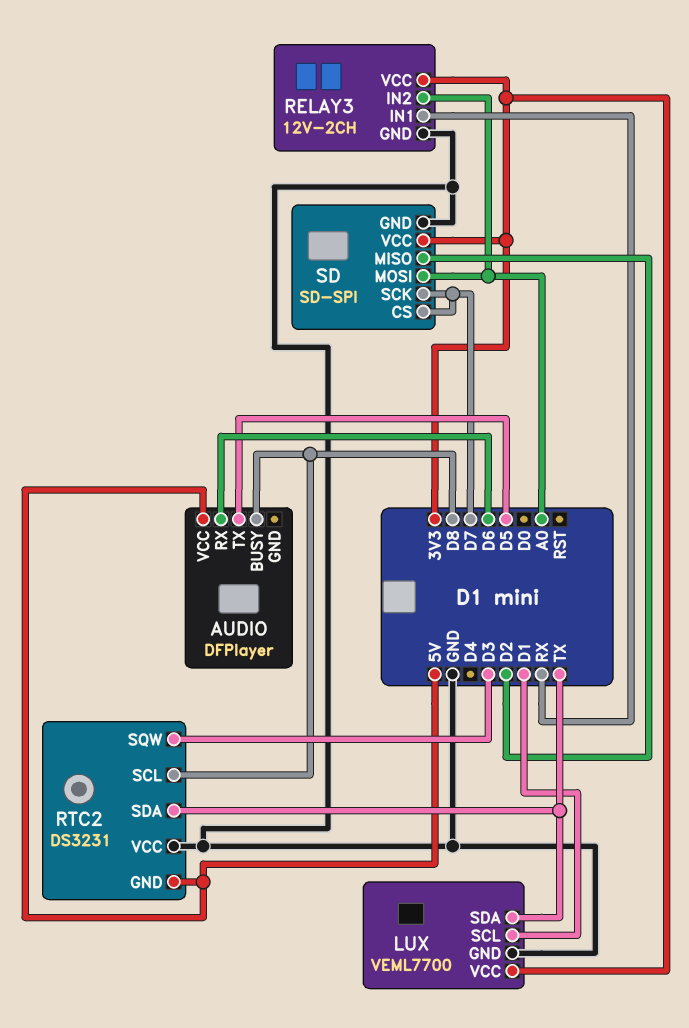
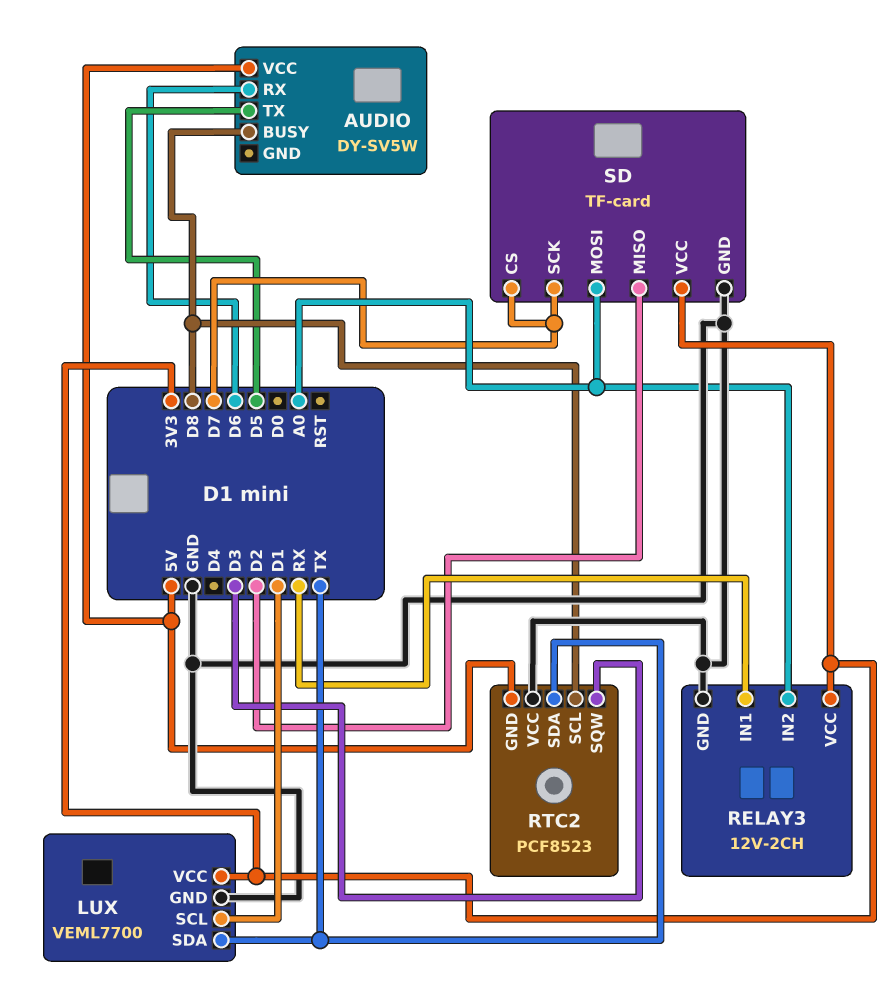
AUDIO: DFPlayer -> DY-SV5W
RTC2: DS3231 -> PCF8523
SD: SD-SPI -> TF-card

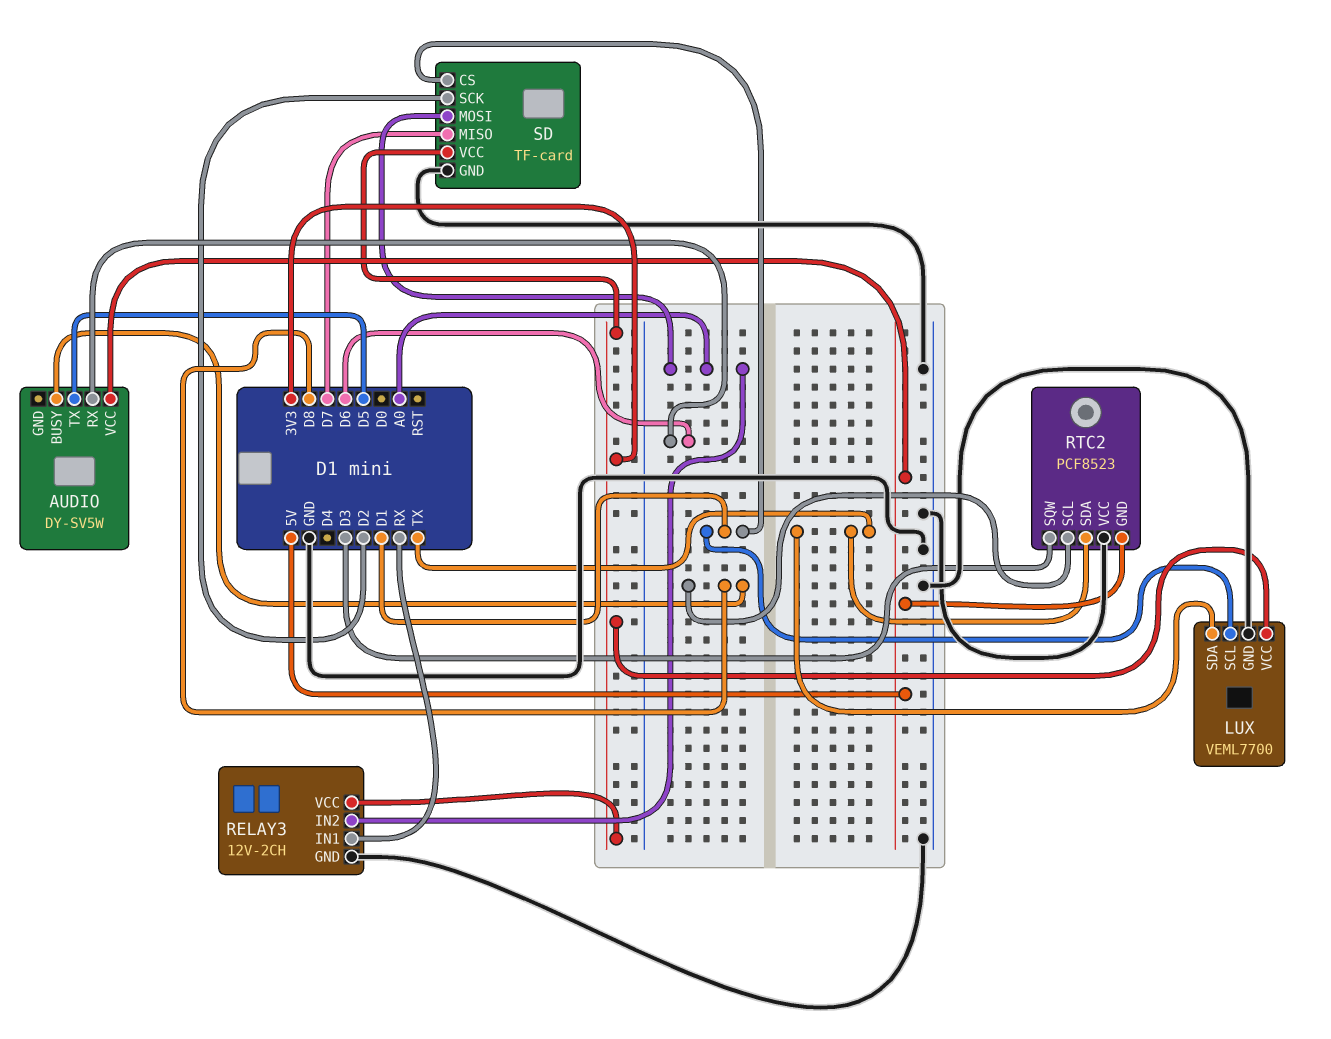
SD pin CS: D7 -> D1
SD pin MISO: D2 -> D7
SD pin SCK: D7 -> D2

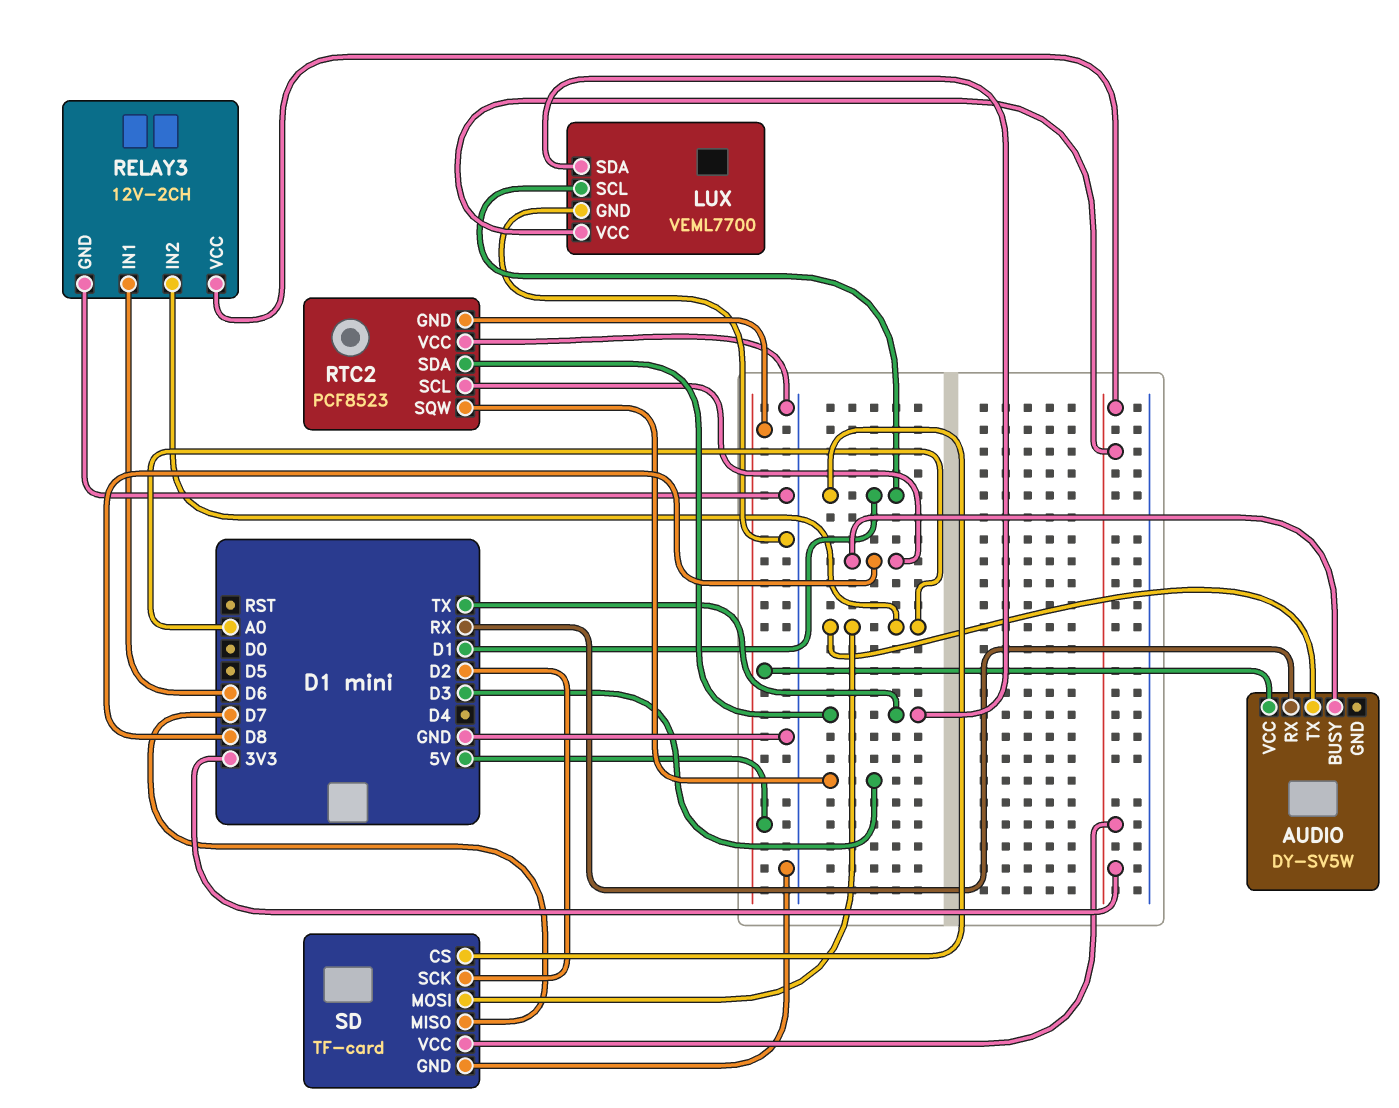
AUDIO pin RX: D6 -> RX
AUDIO pin TX: D5 -> A0
RELAY3 pin IN1: RX -> D6

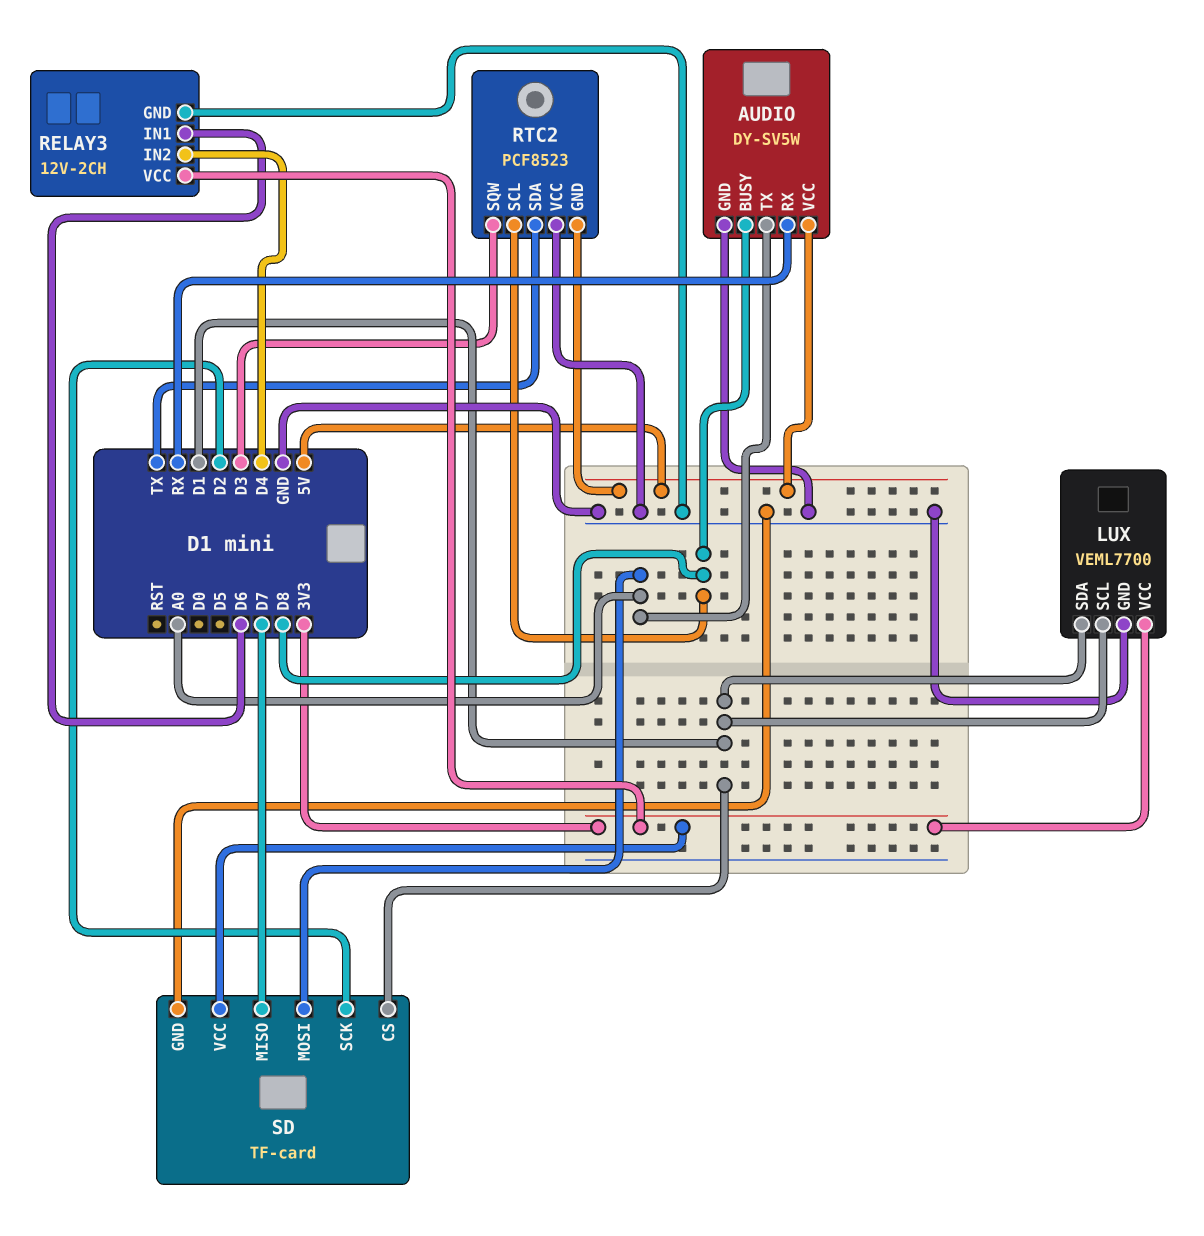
AUDIO pin GND: none -> GND
LUX pin SDA: TX -> D1
RELAY3 pin IN2: A0 -> D4

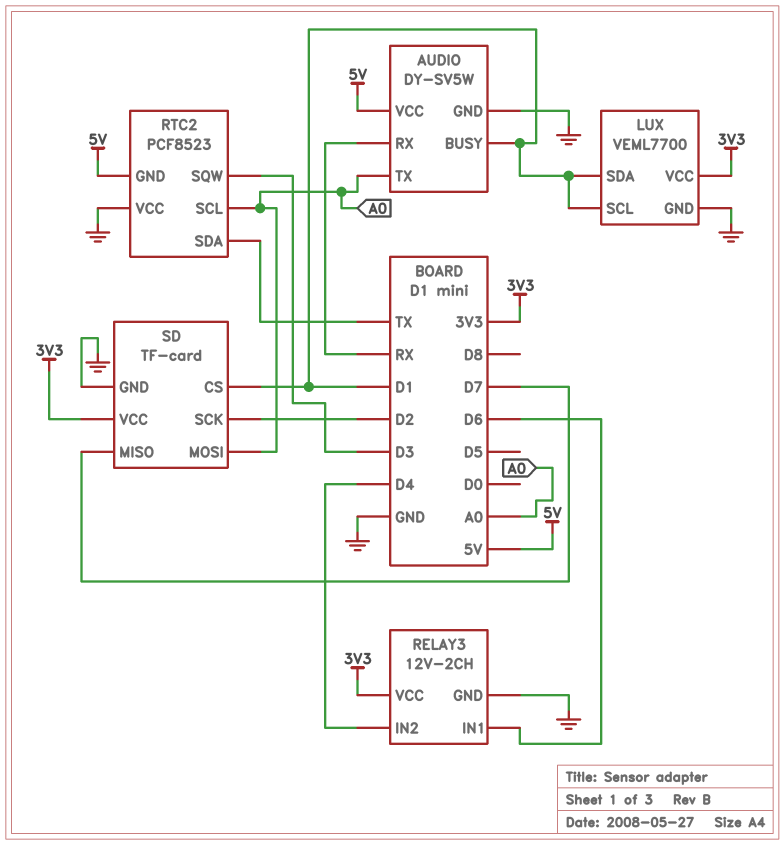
AUDIO pin BUSY: D8 -> D1
RTC2 pin SCL: D8 -> A0

